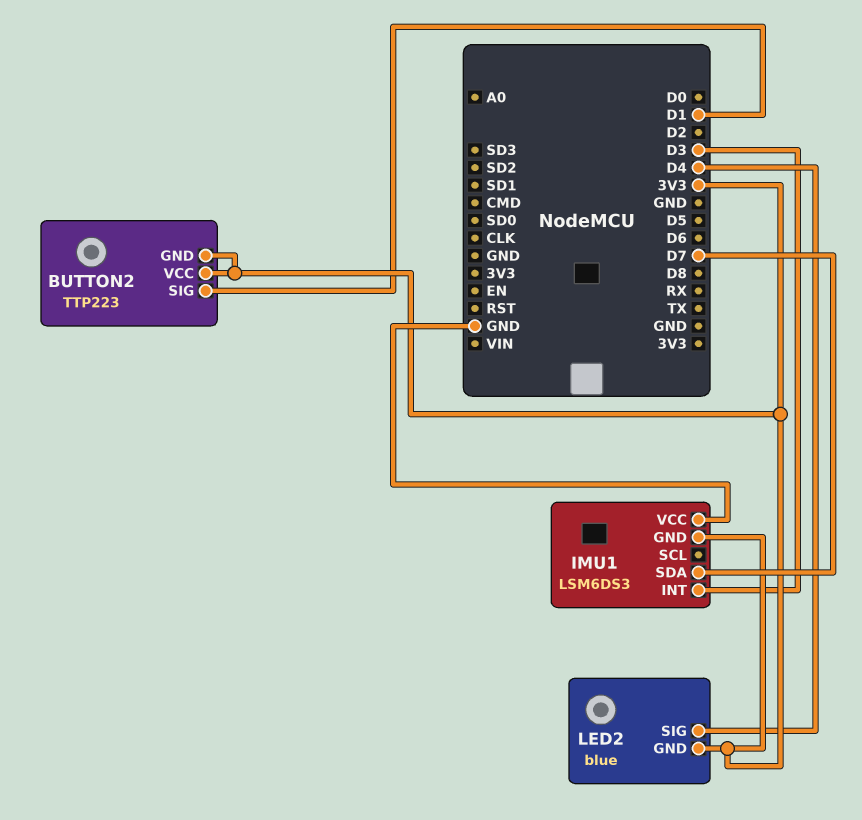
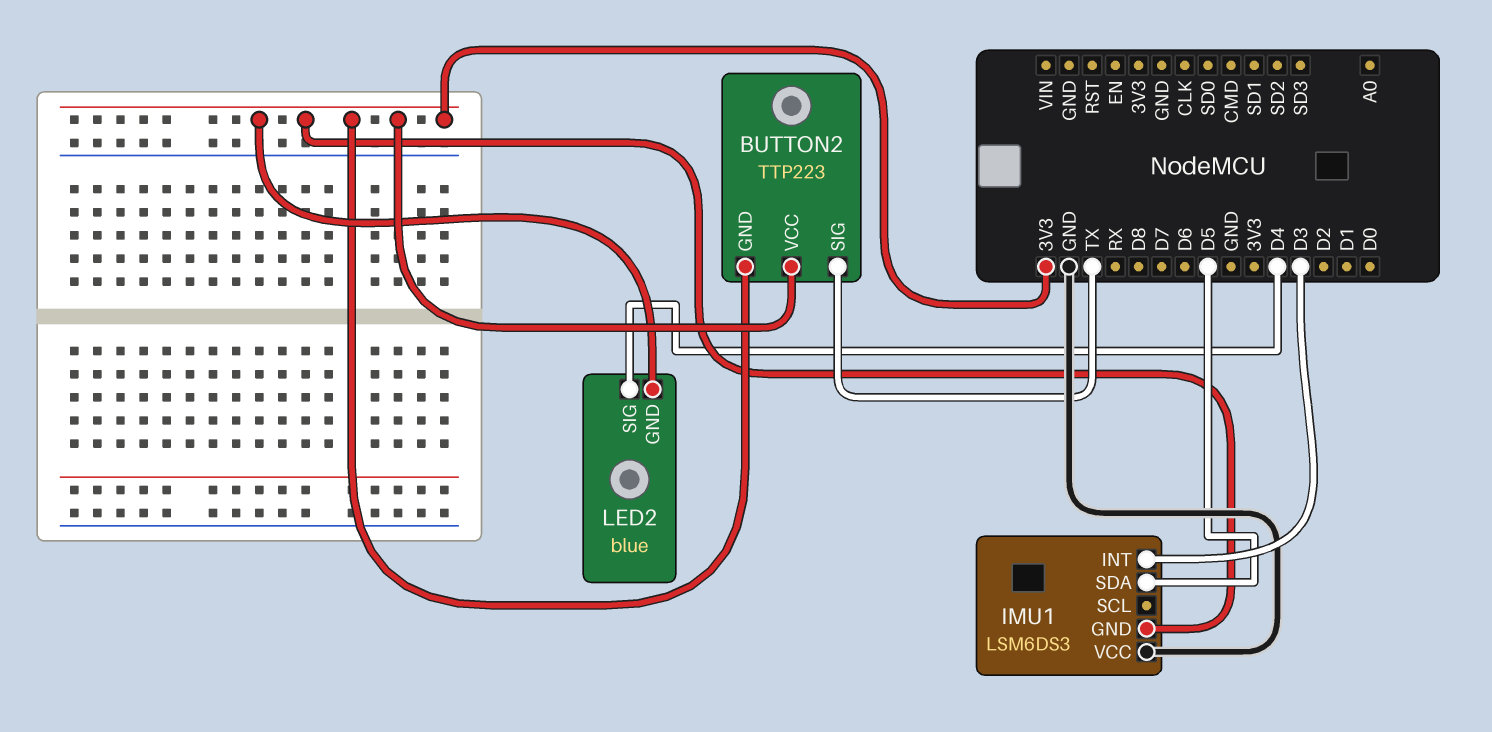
BUTTON2 pin SIG: D1 -> TX
IMU1 pin SDA: D7 -> D5

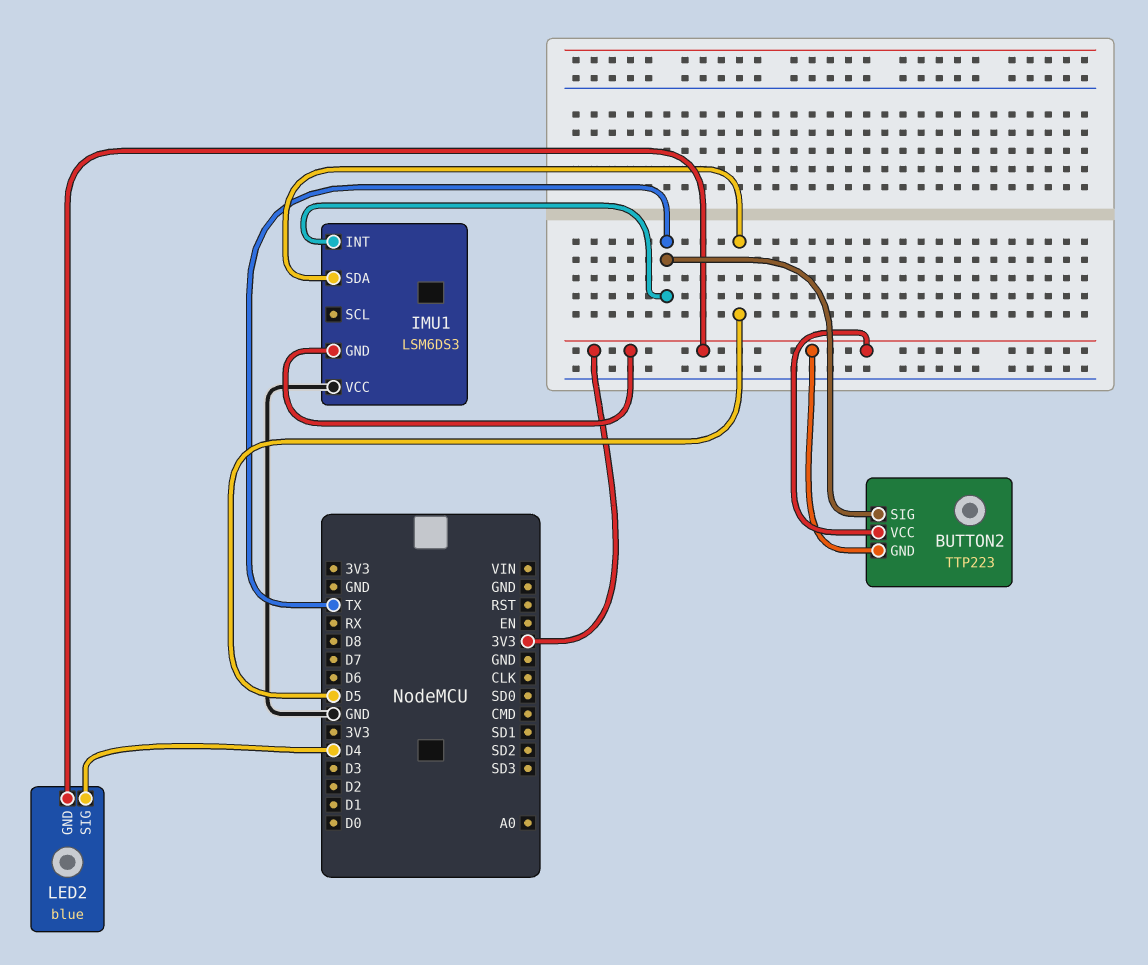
IMU1 pin INT: D3 -> TX

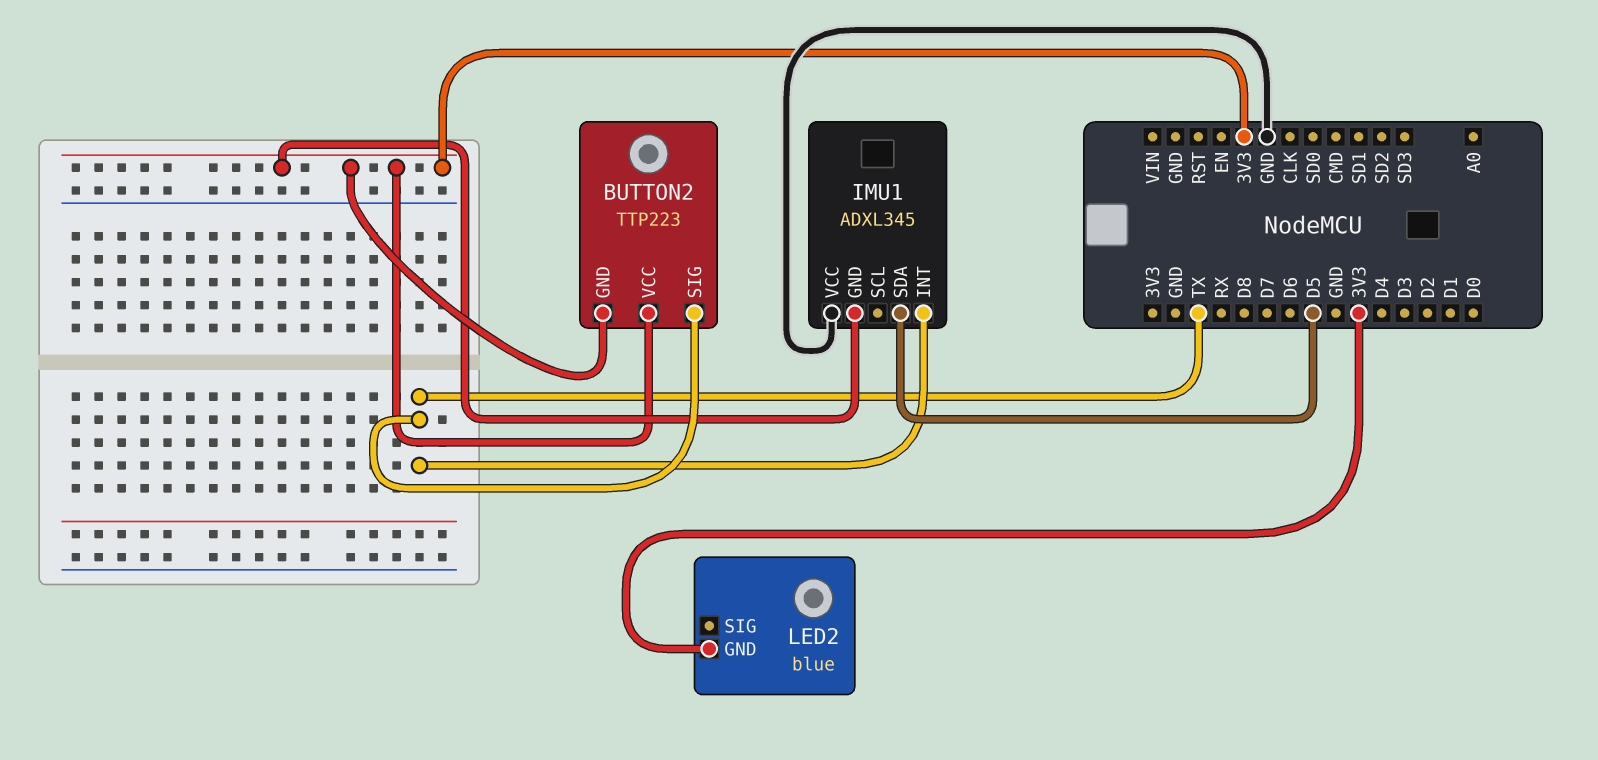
IMU1: LSM6DS3 -> ADXL345
LED2 pin SIG: D4 -> none

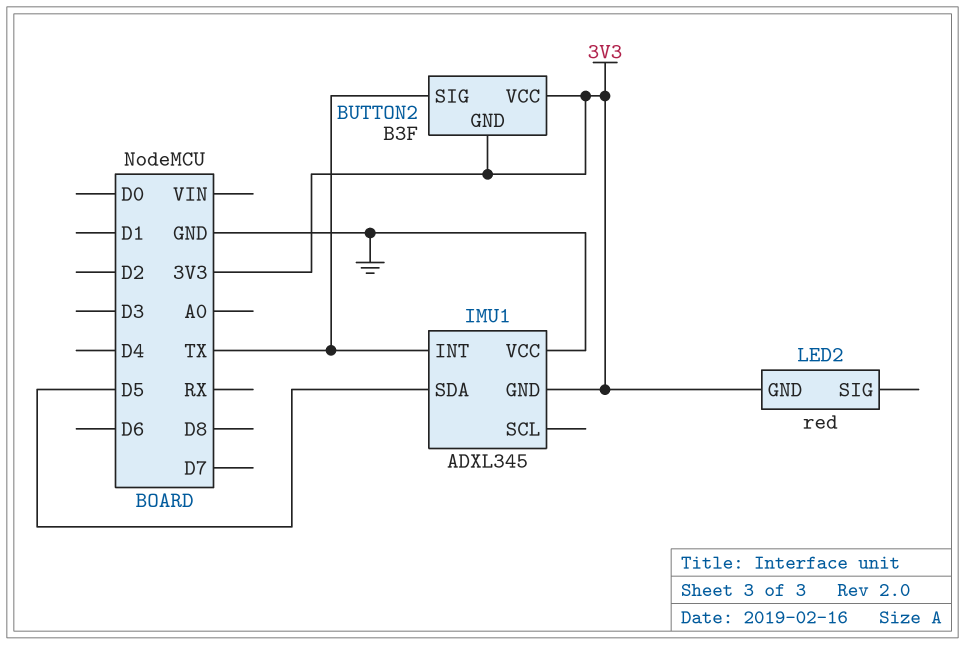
BUTTON2: TTP223 -> B3F
LED2: blue -> red

